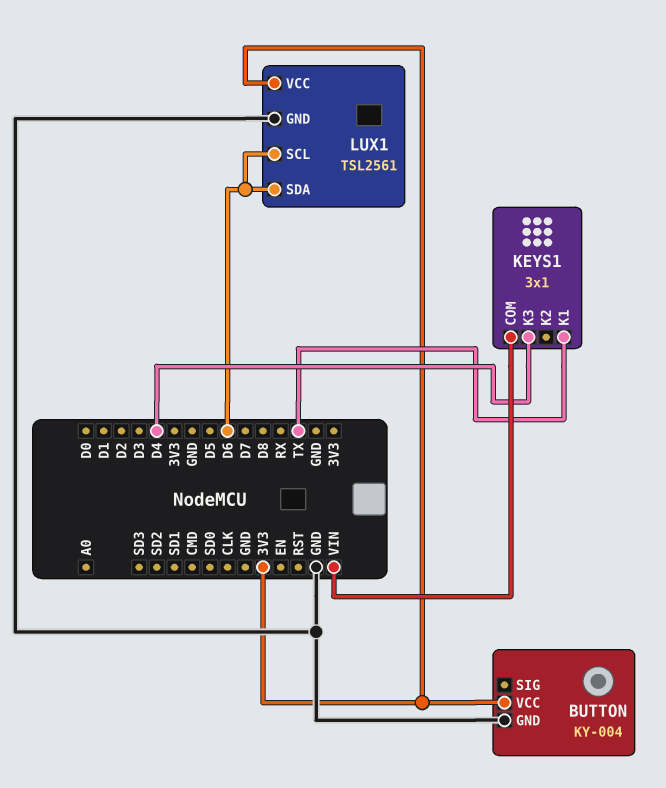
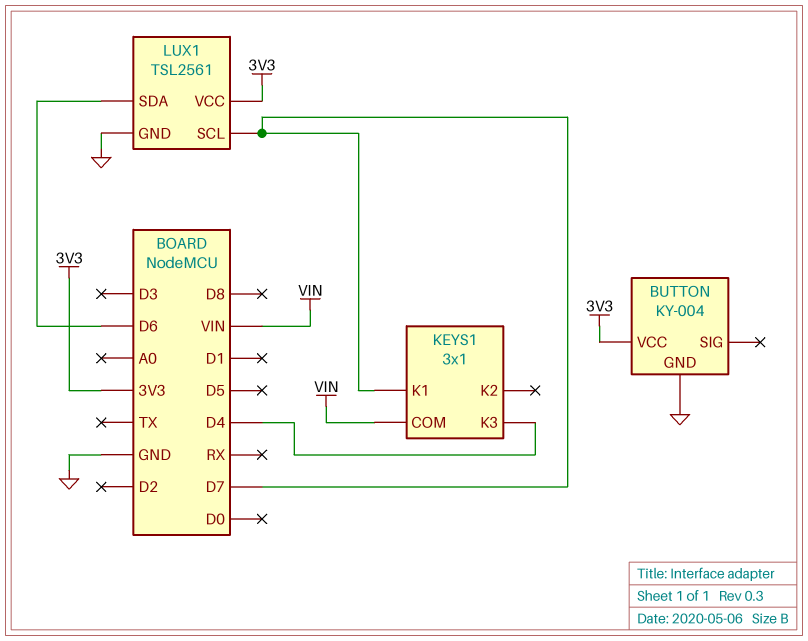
KEYS1 pin K1: TX -> D7
LUX1 pin SCL: D6 -> D7

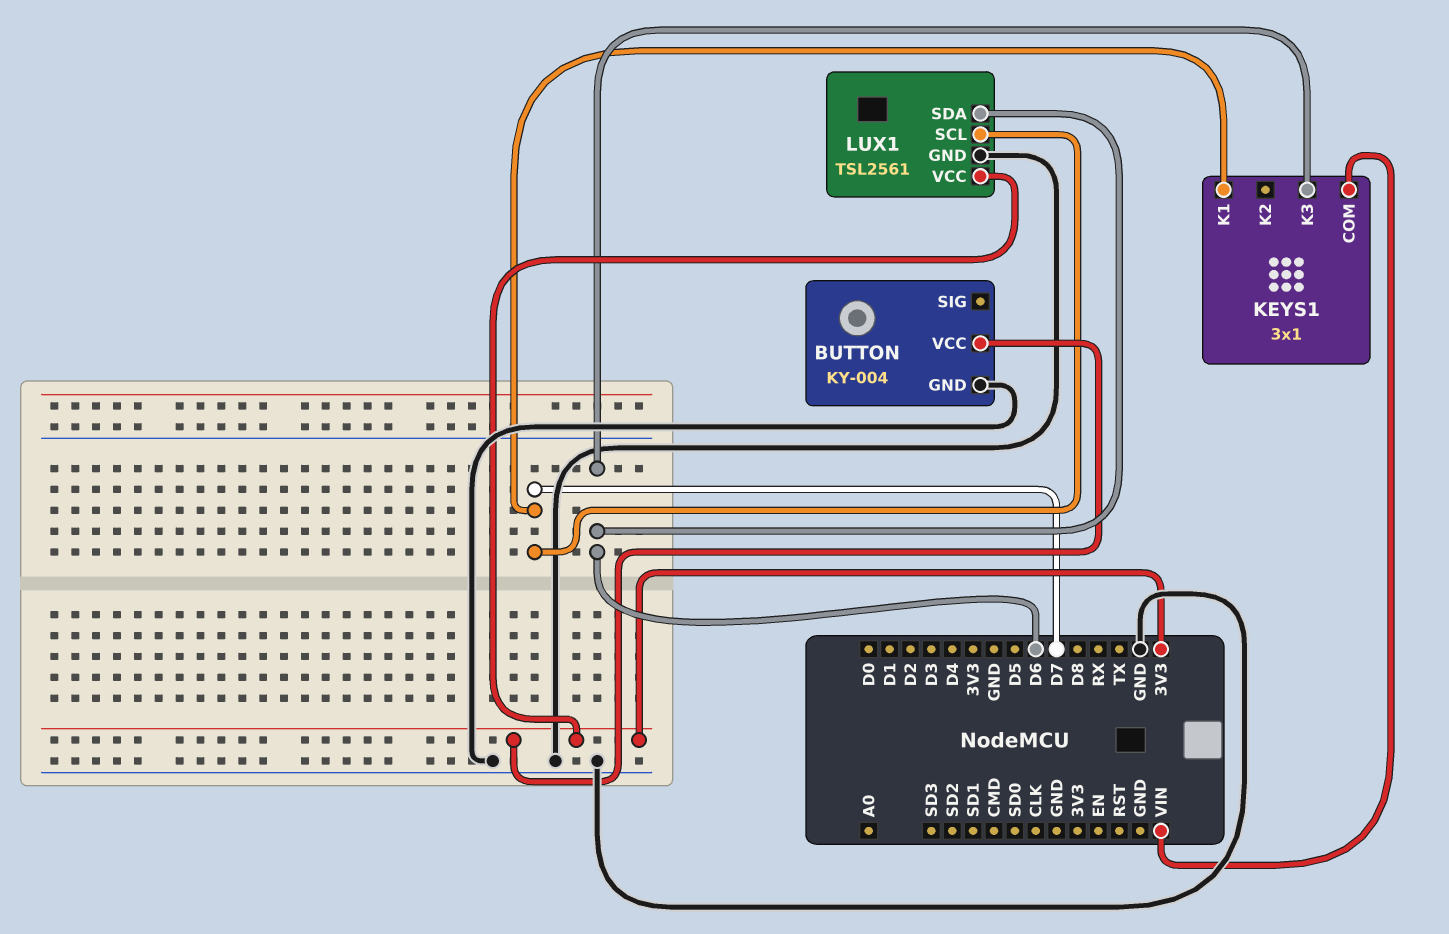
KEYS1 pin K3: D4 -> D6

